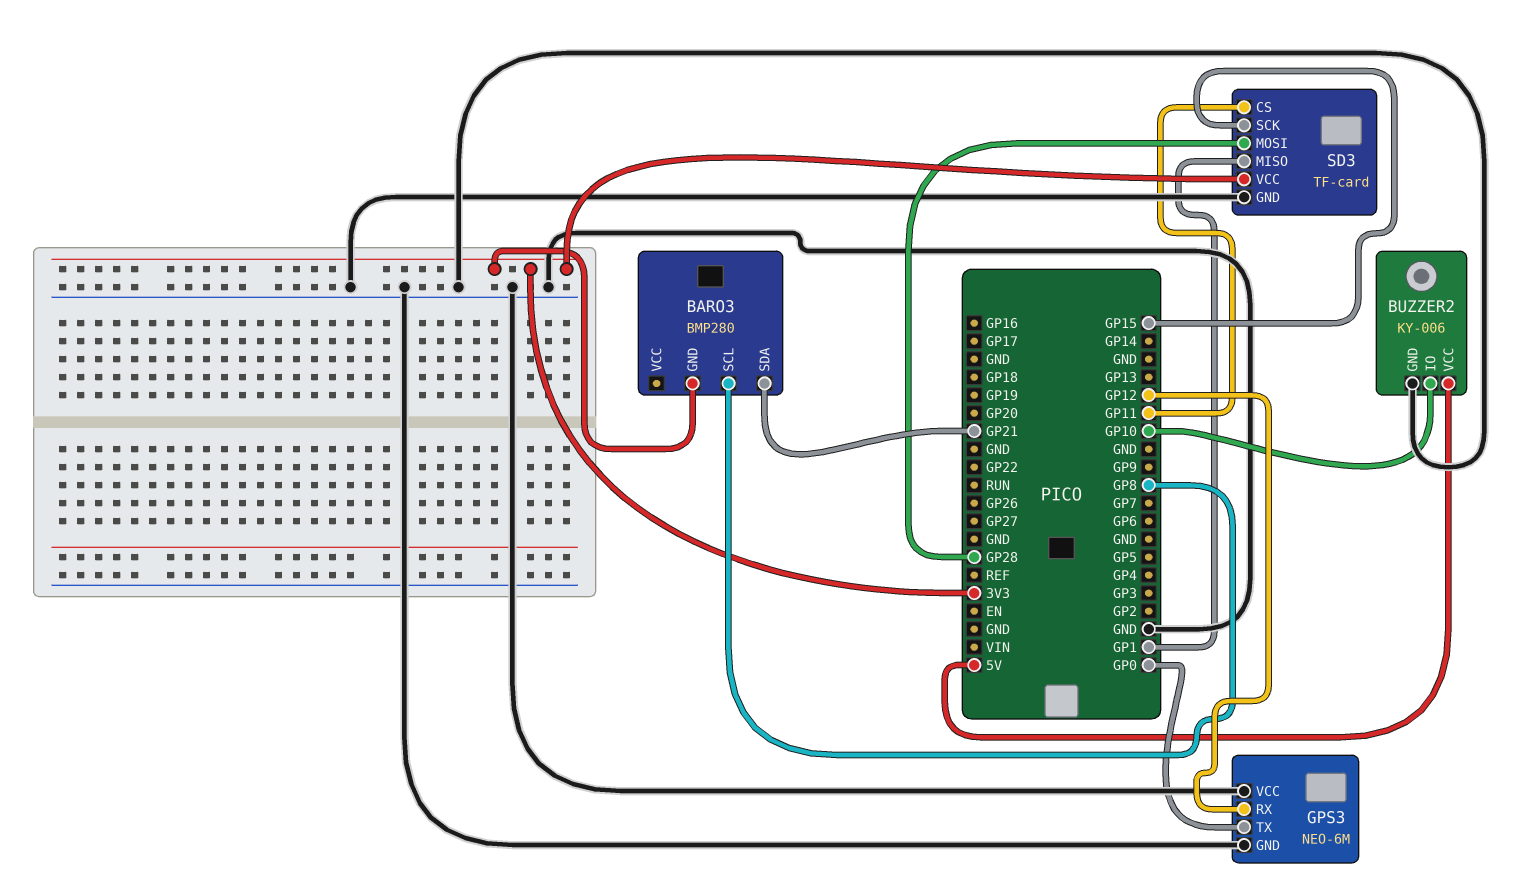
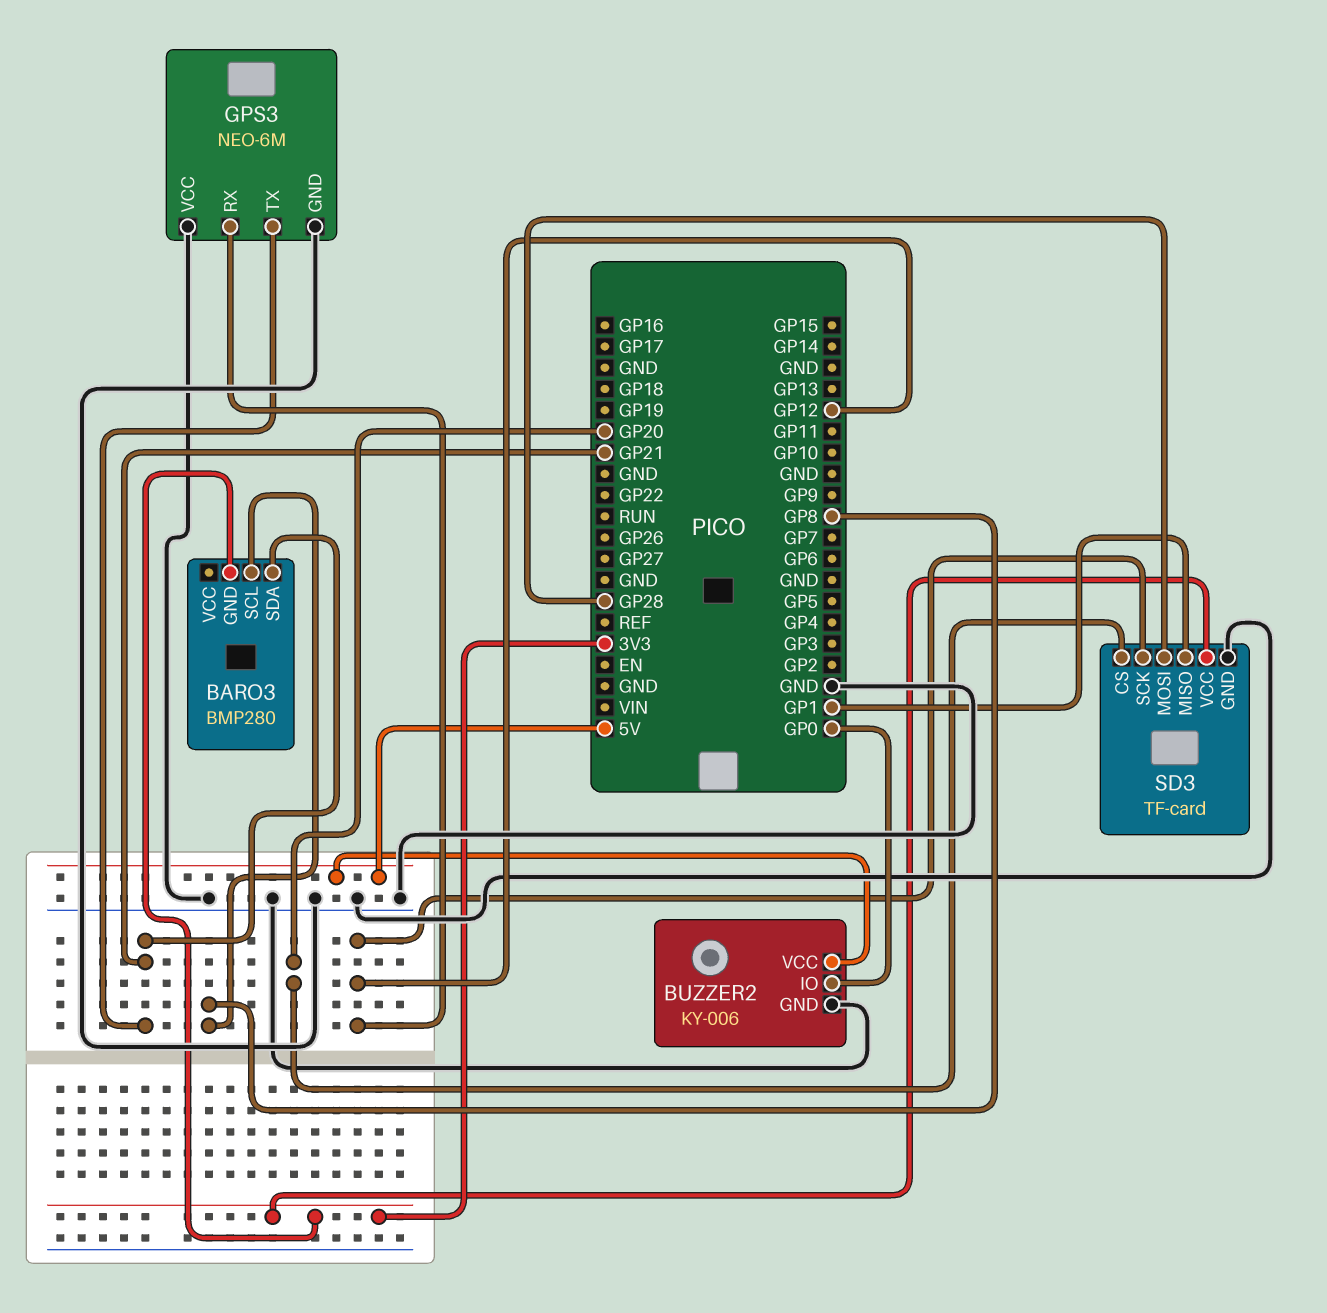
BUZZER2 pin IO: GP10 -> GP0
GPS3 pin TX: GP0 -> GP21
SD3 pin CS: GP11 -> GP20
SD3 pin SCK: GP15 -> GP12

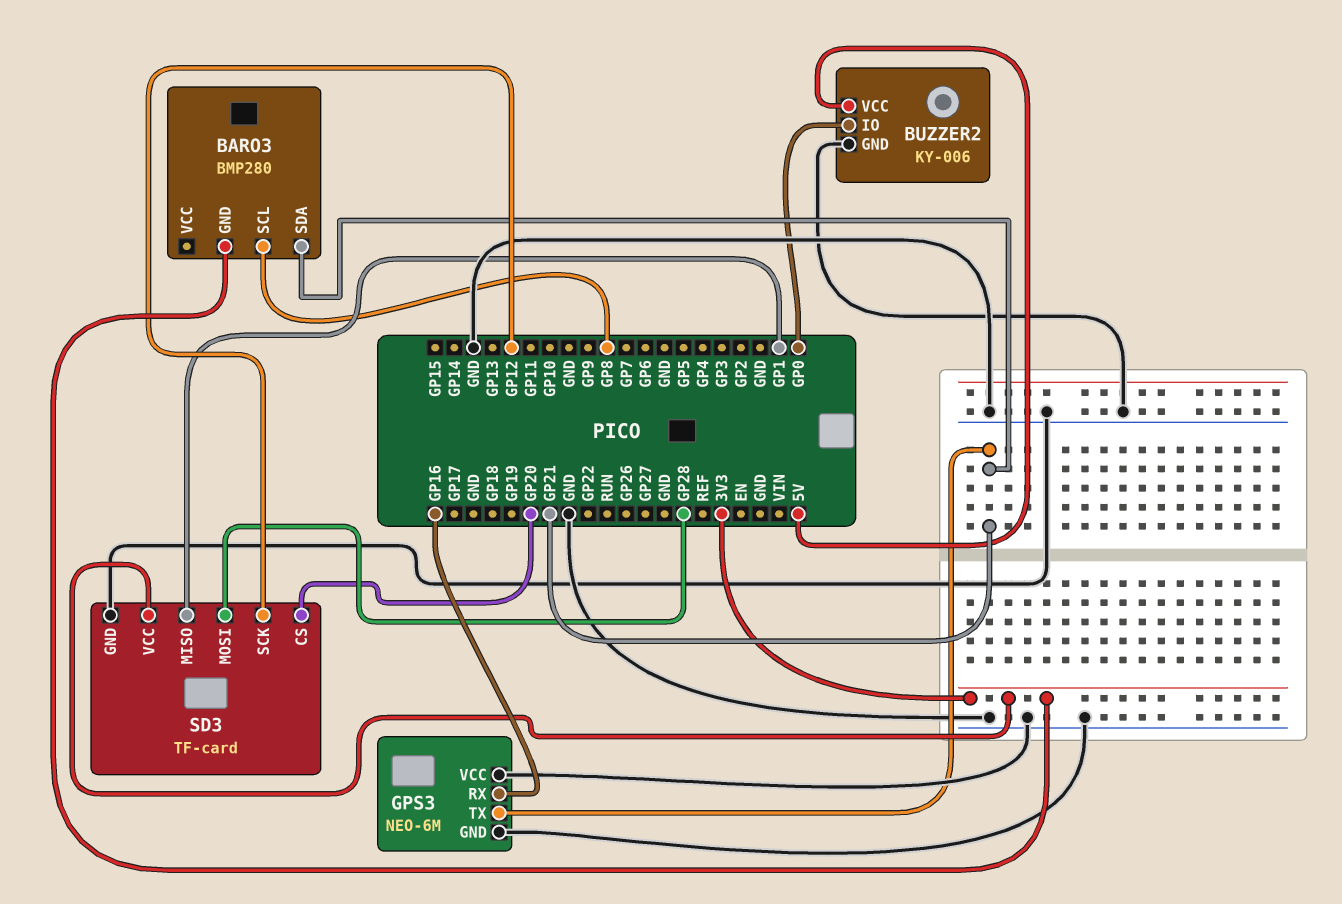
GPS3 pin RX: GP12 -> GP16

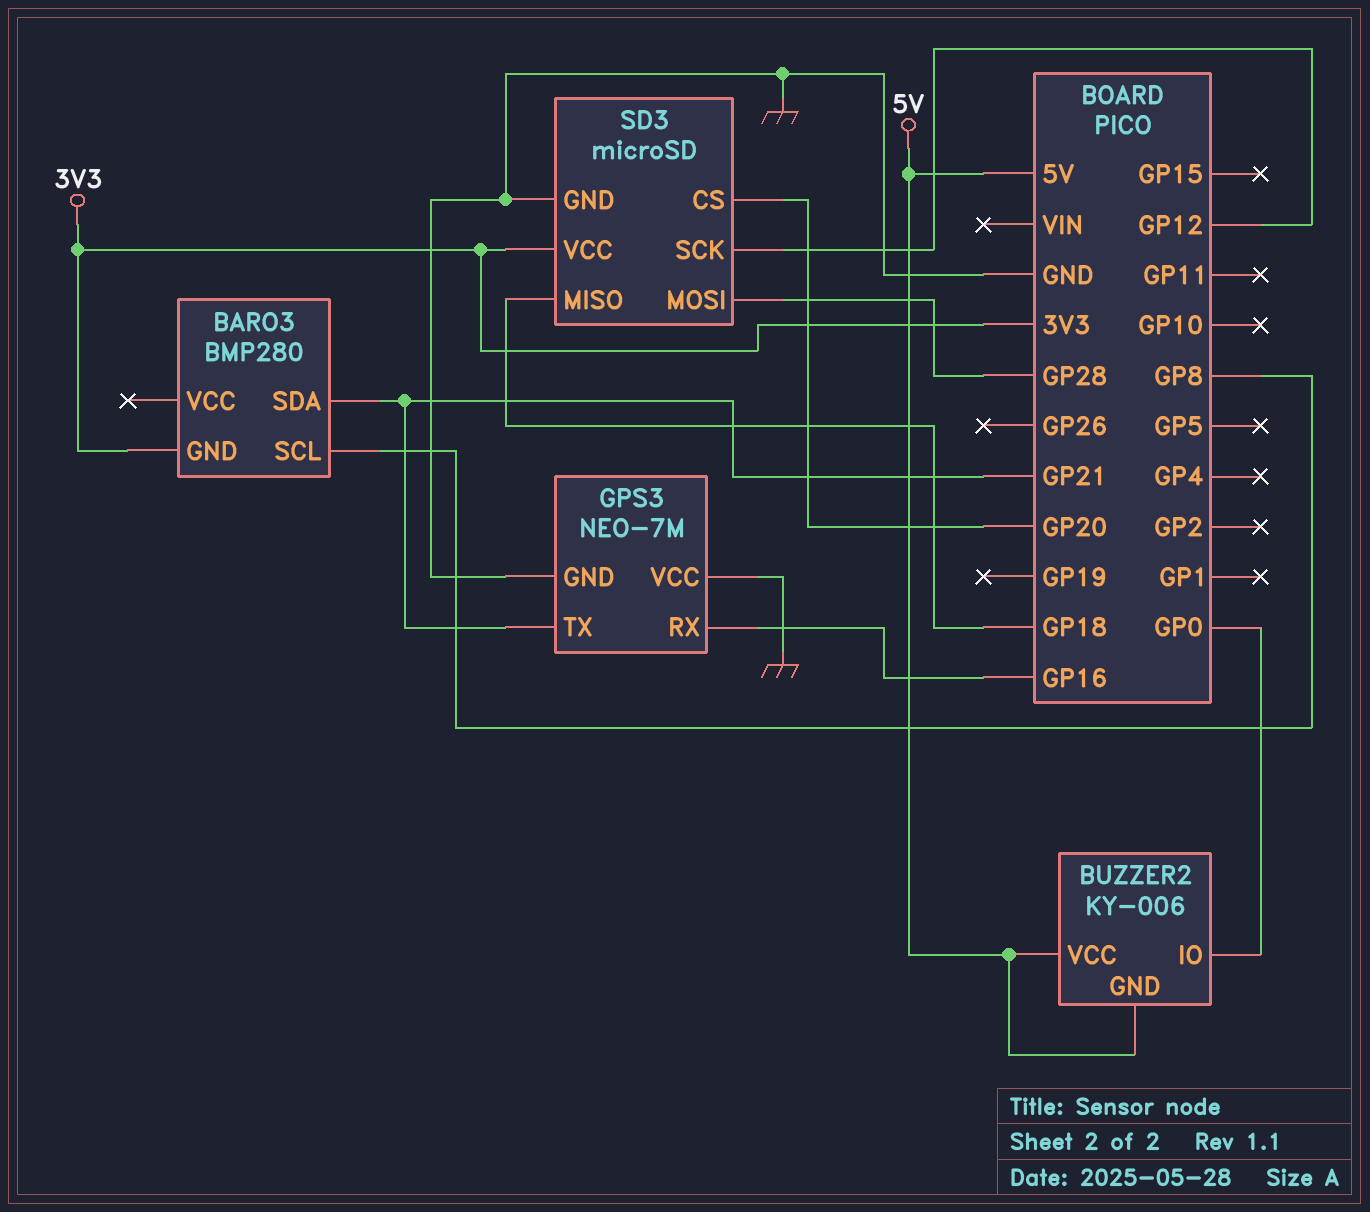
BUZZER2 pin GND: GND -> 5V
GPS3: NEO-6M -> NEO-7M
SD3: TF-card -> microSD
SD3 pin MISO: GP1 -> GP18

